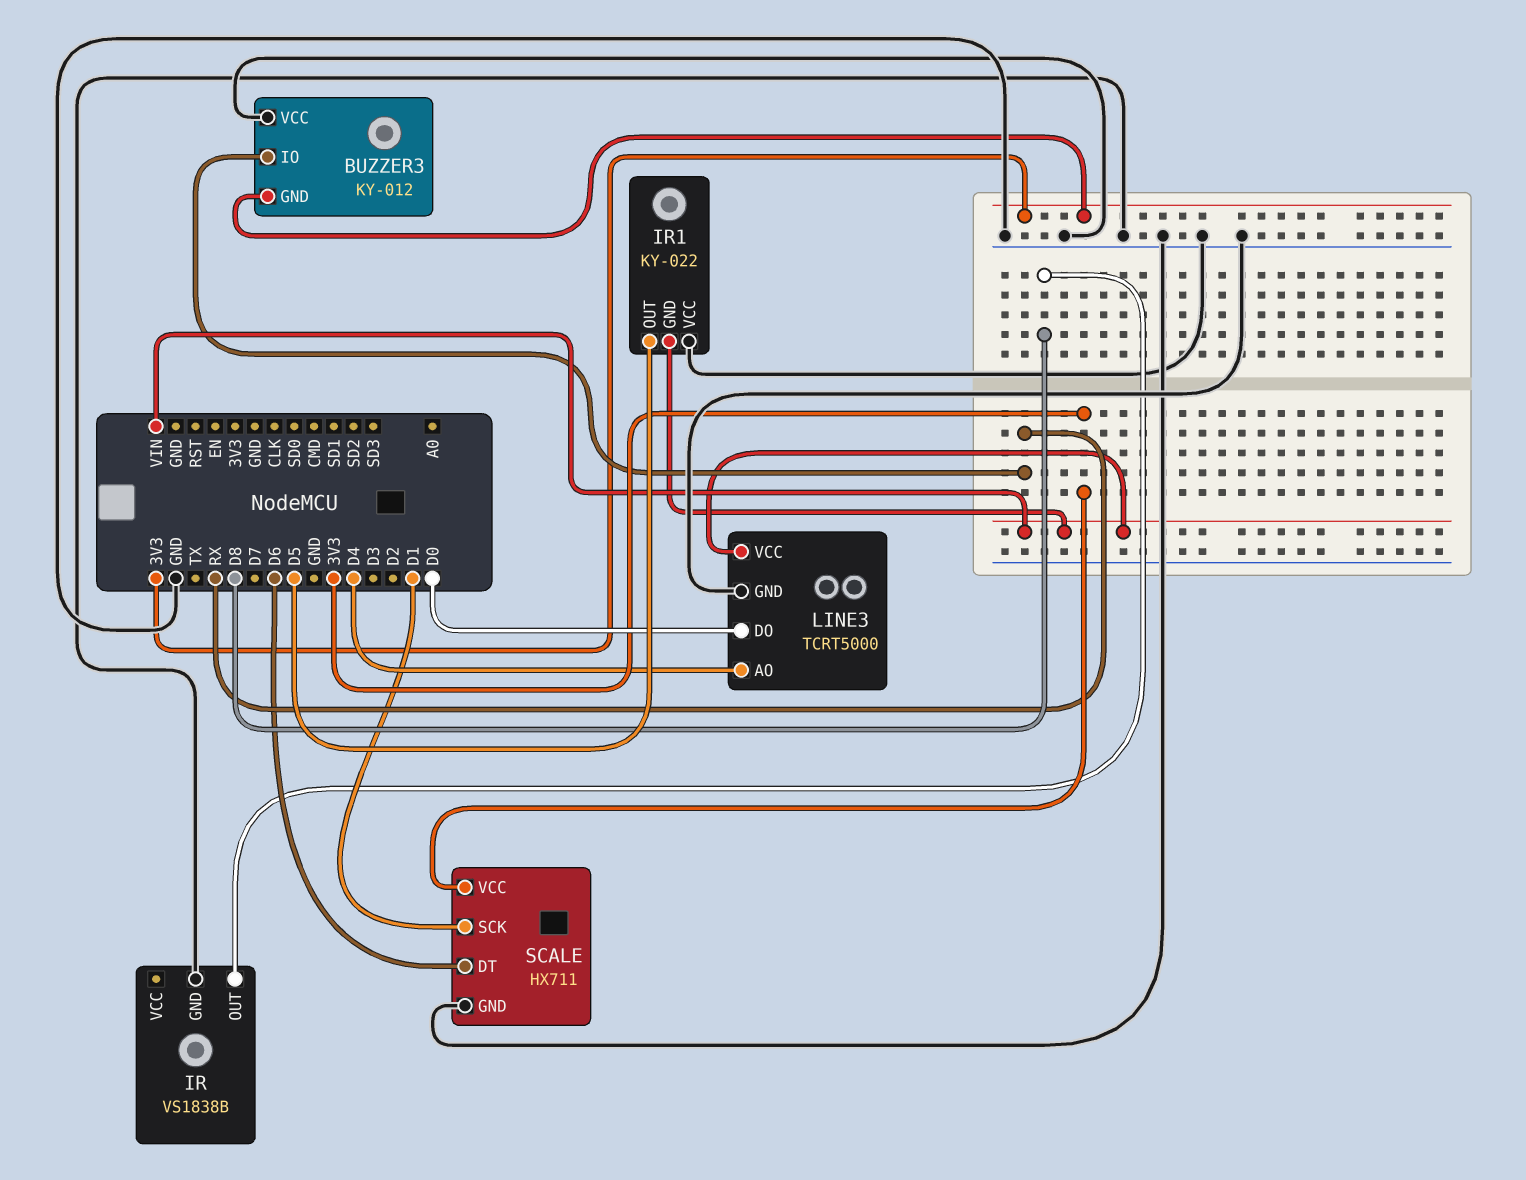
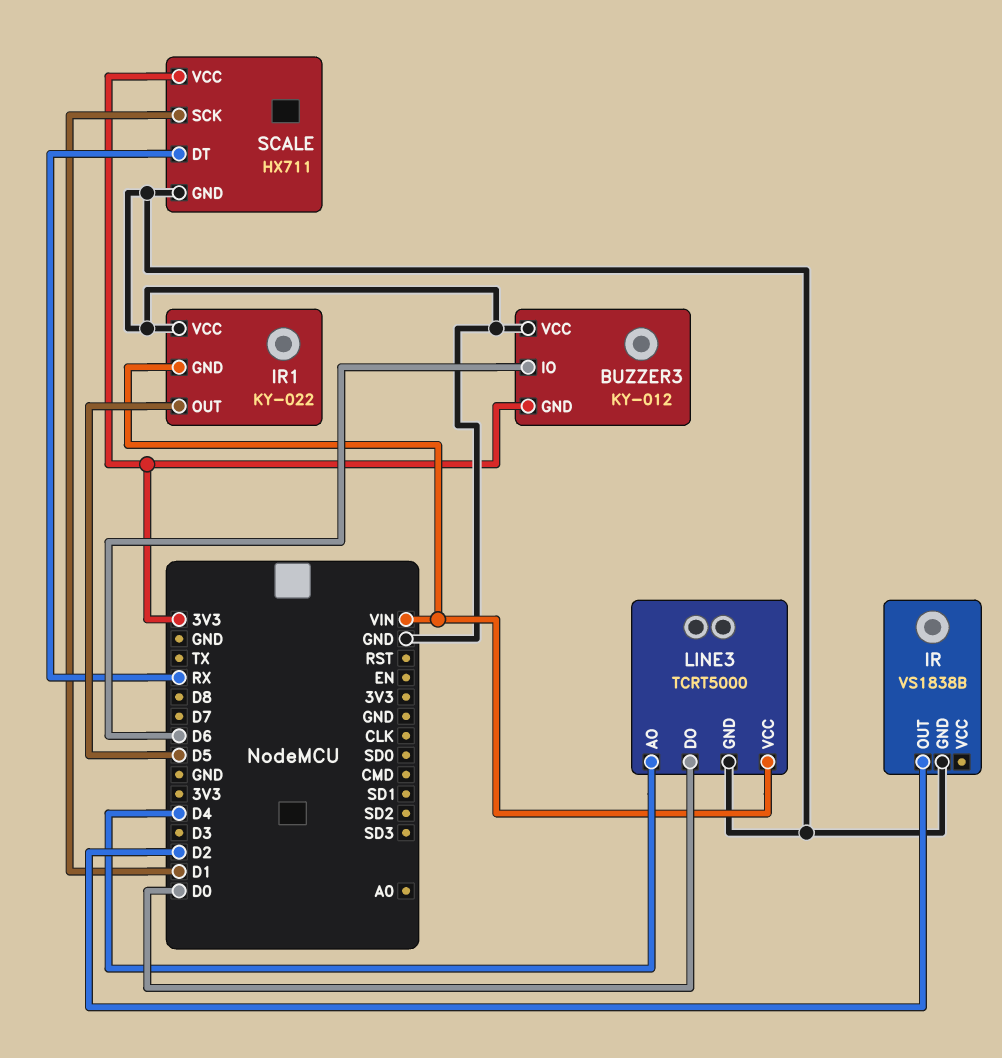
BUZZER3 pin IO: RX -> D6
IR pin OUT: D8 -> D2
SCALE pin DT: D6 -> RX

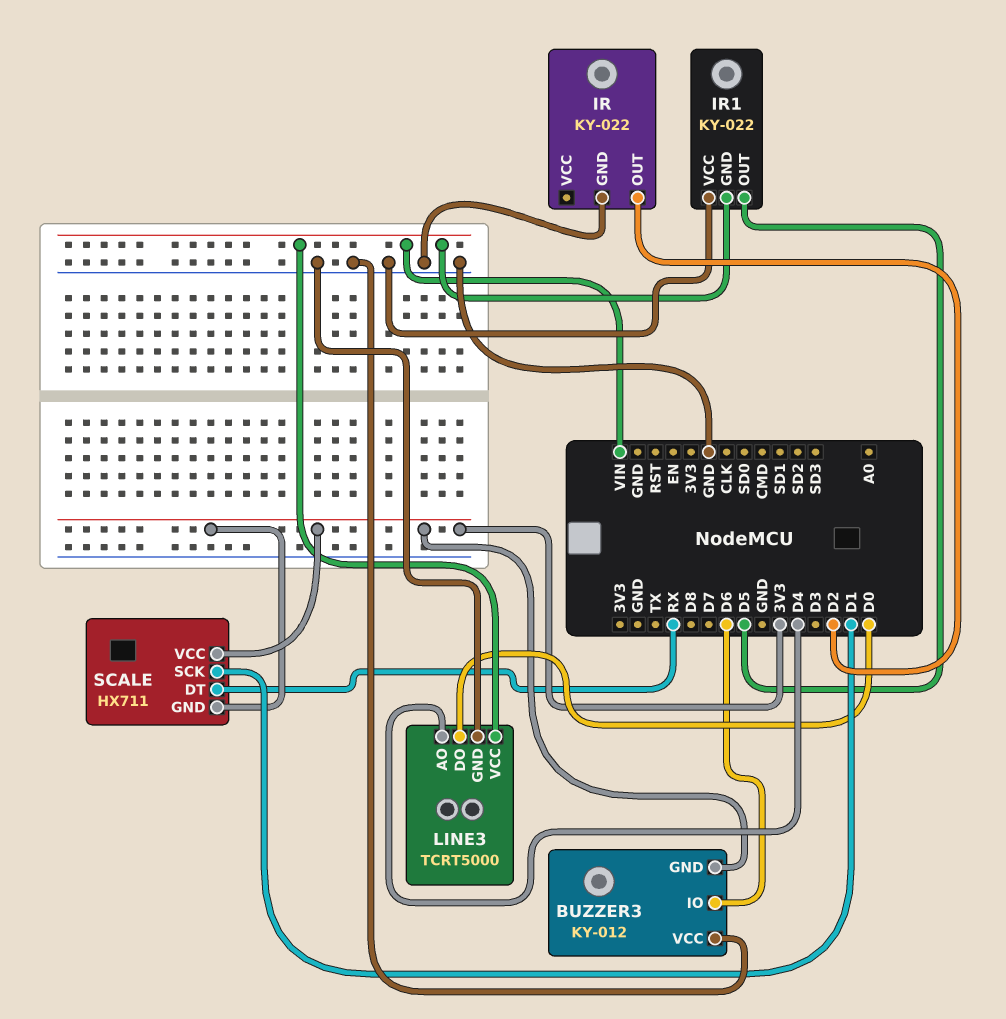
IR: VS1838B -> KY-022
SCALE pin GND: GND -> 3V3

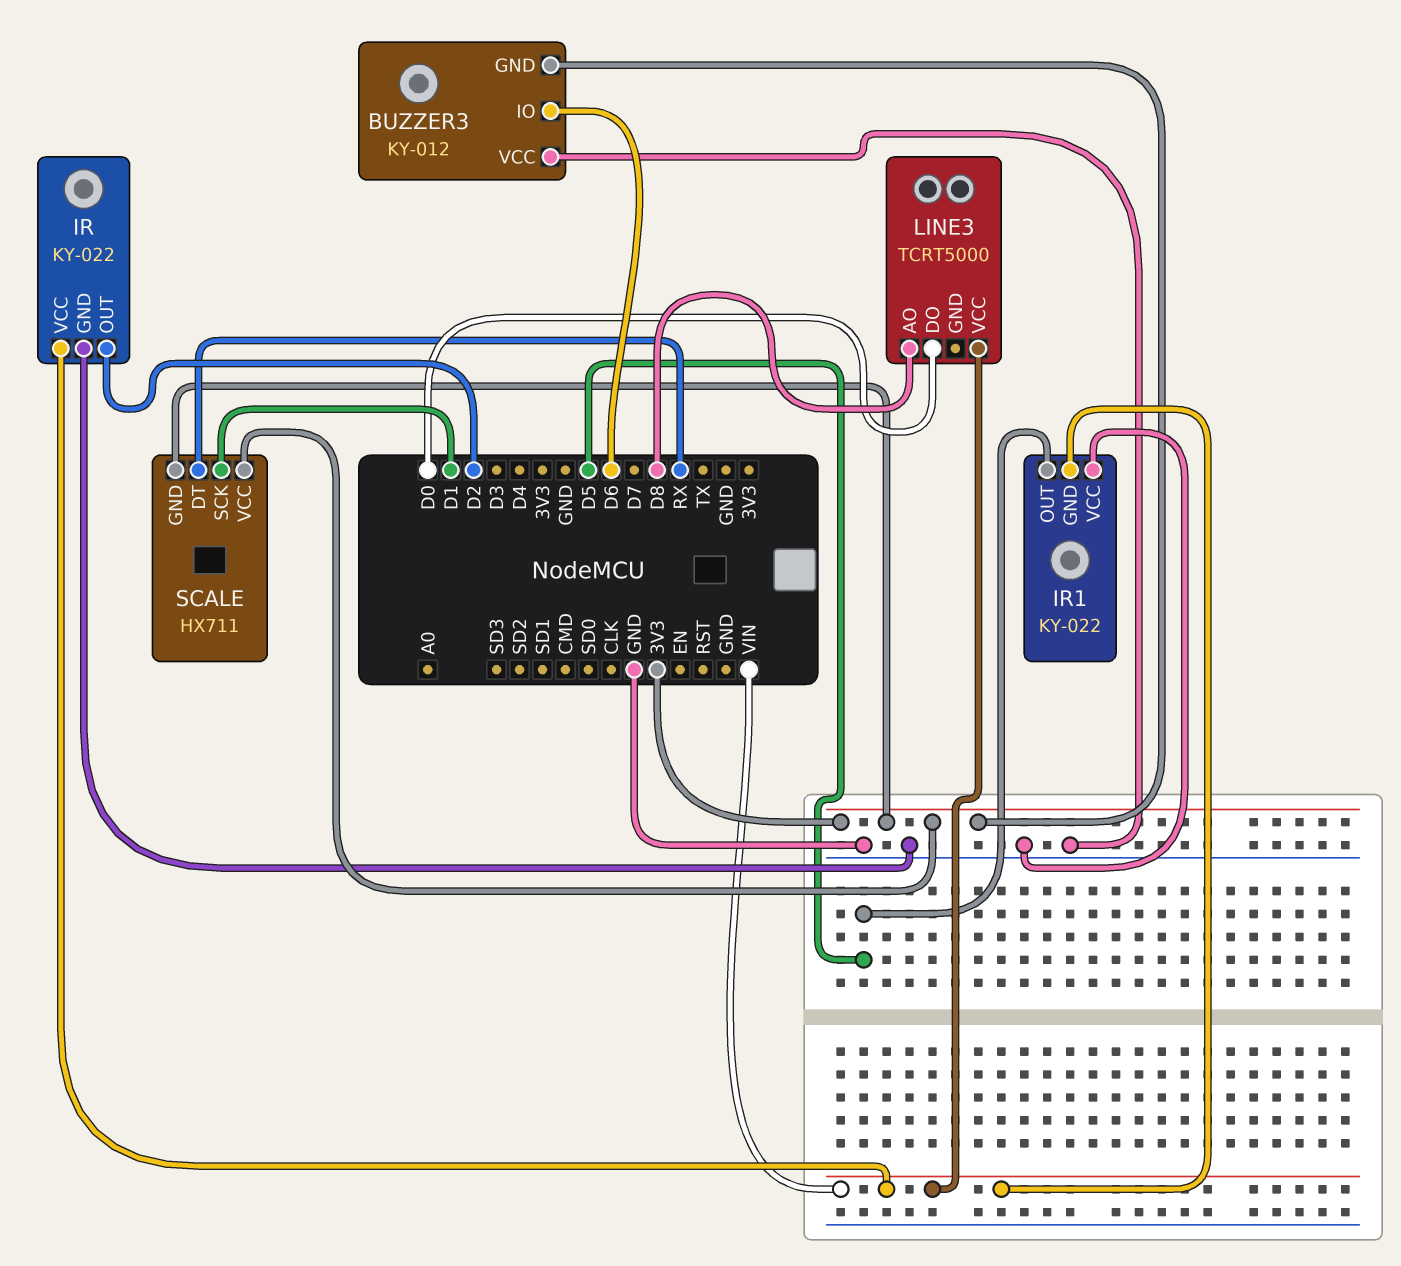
IR pin VCC: none -> VIN
LINE3 pin AO: D4 -> D8
LINE3 pin GND: GND -> none

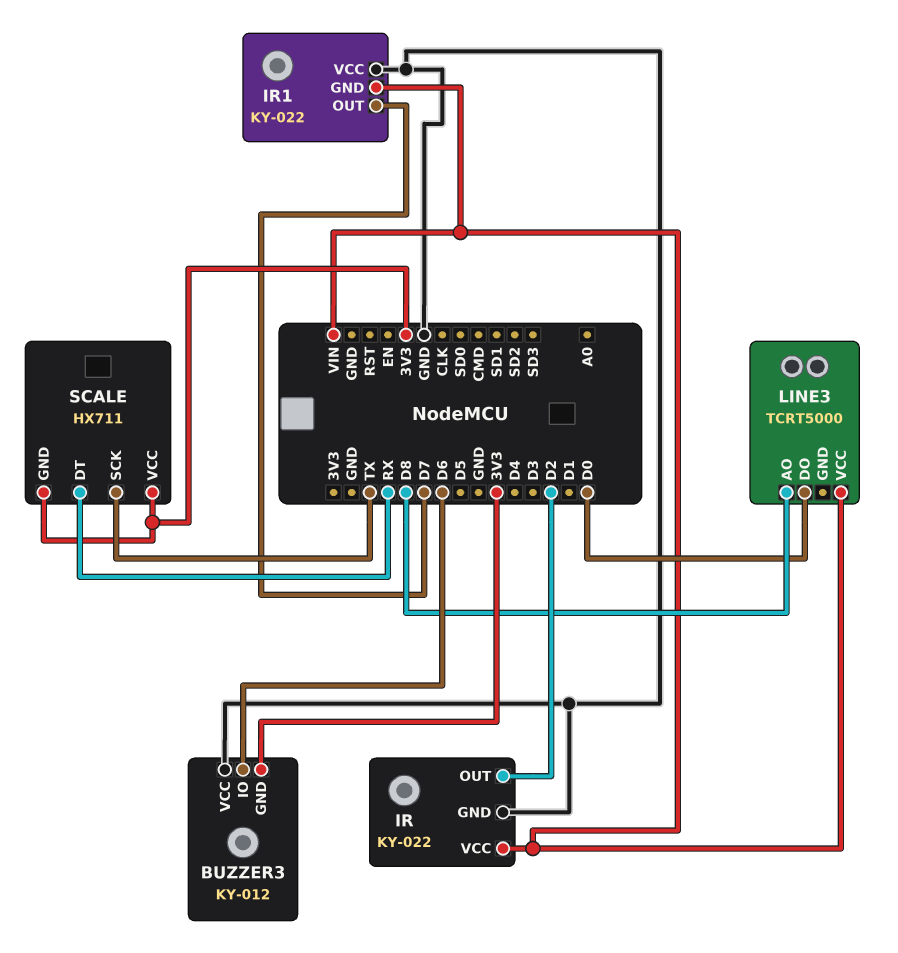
IR1 pin OUT: D5 -> D7
SCALE pin SCK: D1 -> TX

